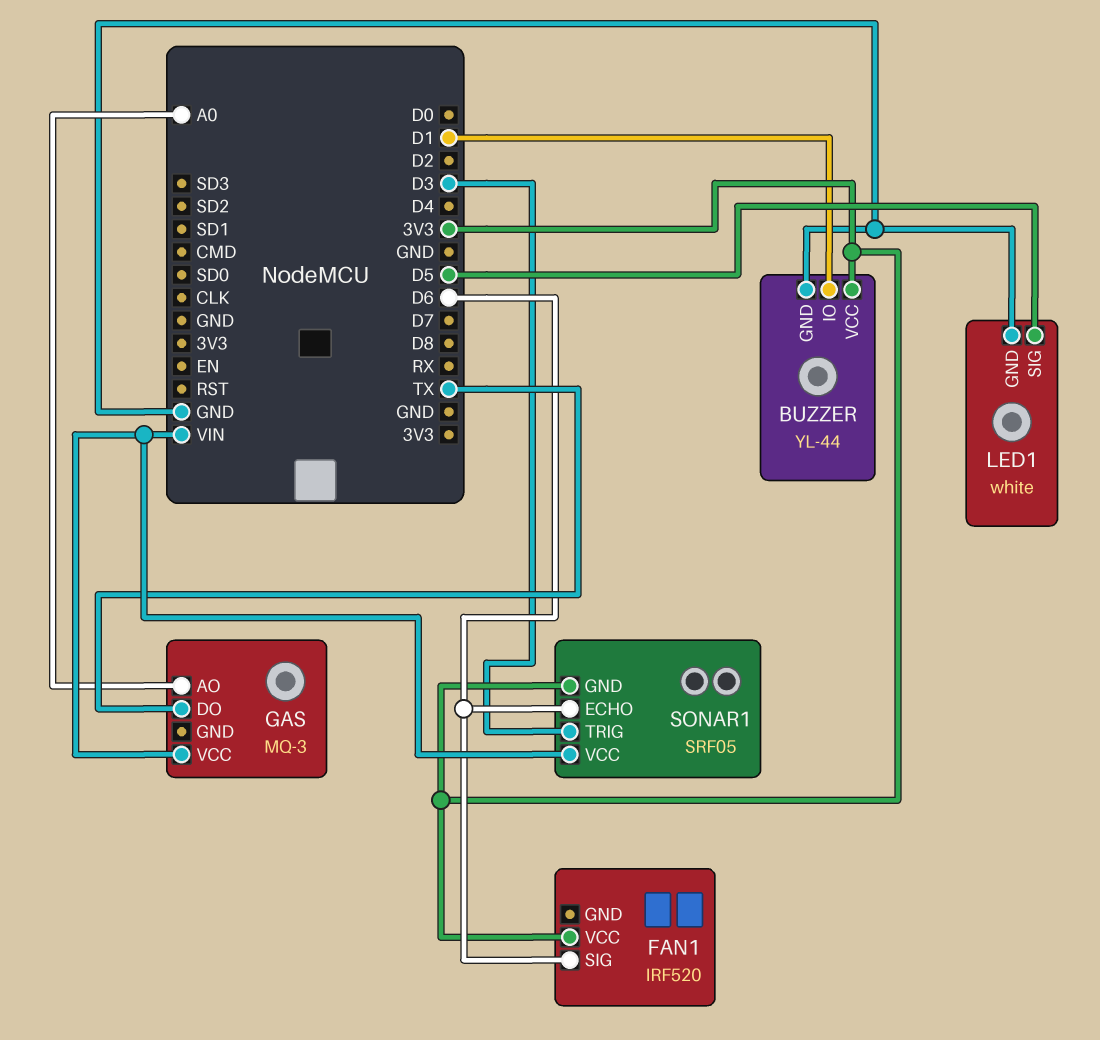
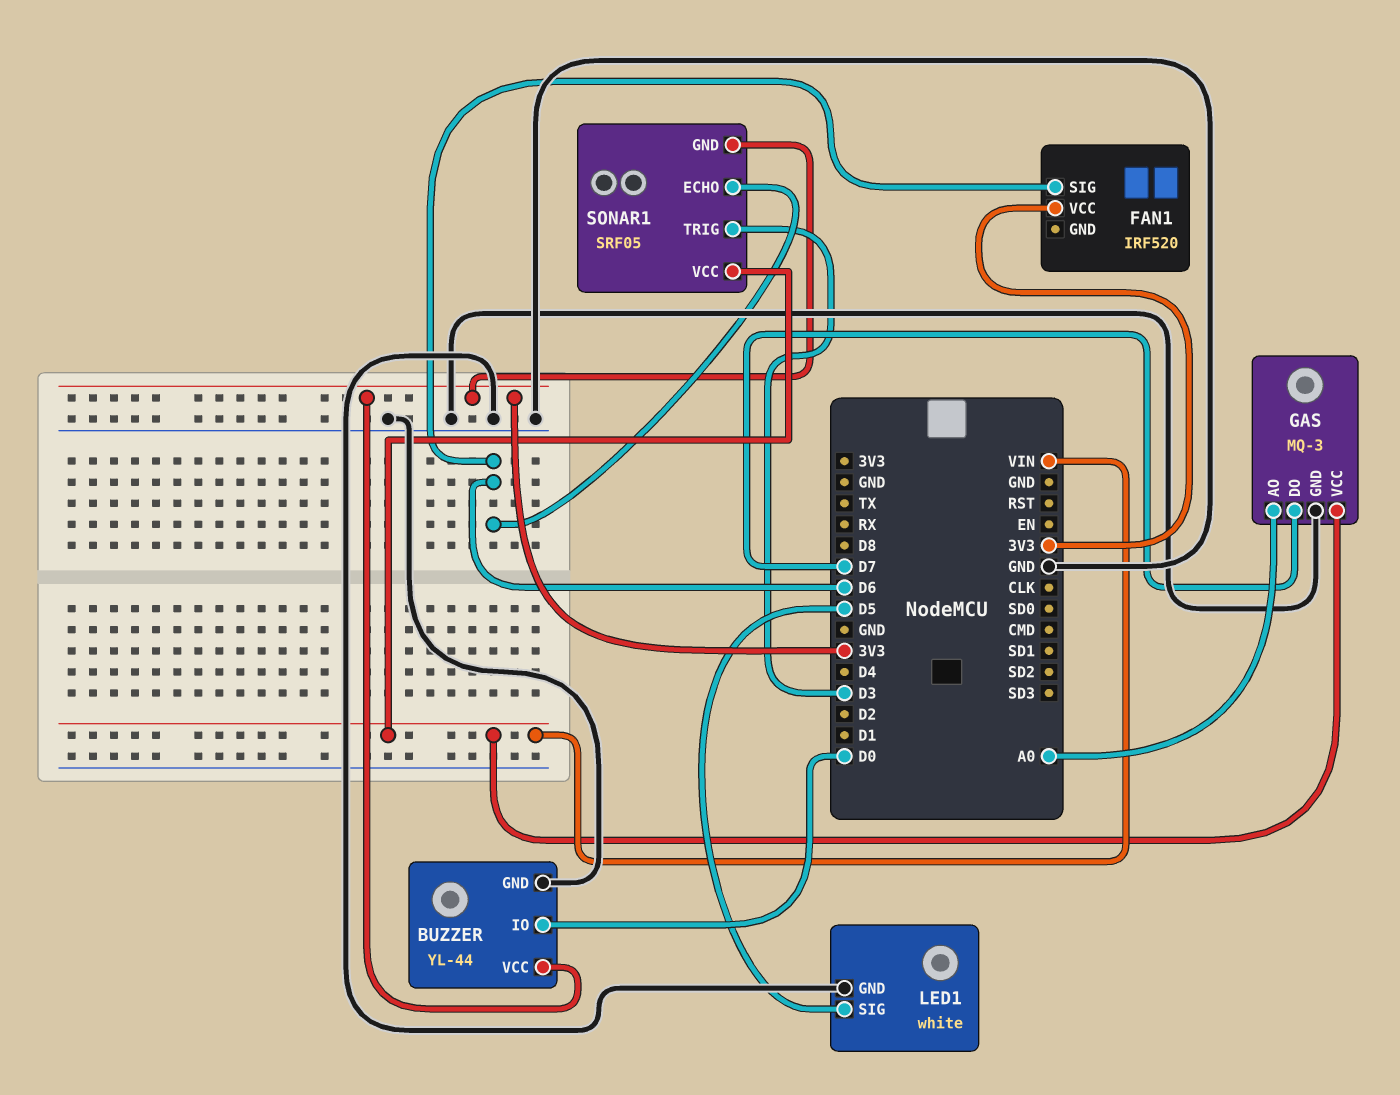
BUZZER pin IO: D1 -> D0
GAS pin DO: TX -> D7
GAS pin GND: none -> GND

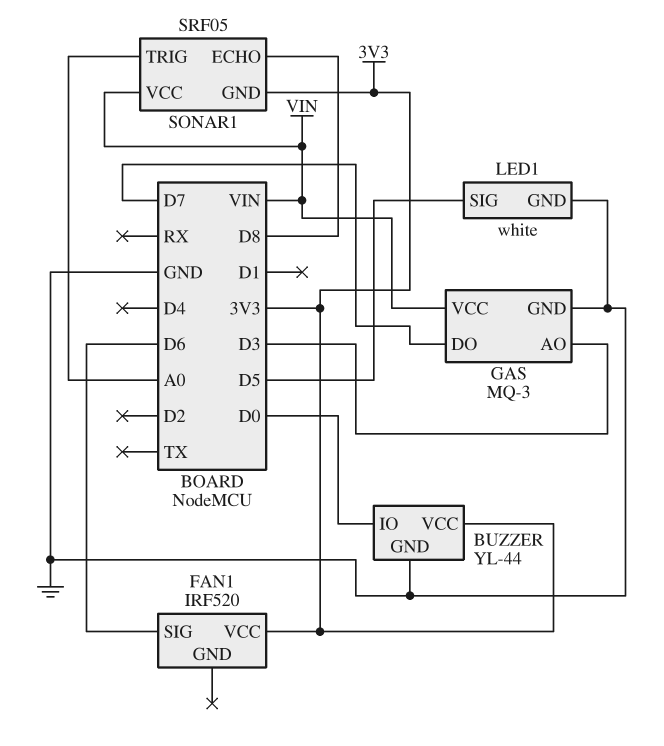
GAS pin AO: A0 -> D3
SONAR1 pin ECHO: D6 -> D8
SONAR1 pin TRIG: D3 -> A0

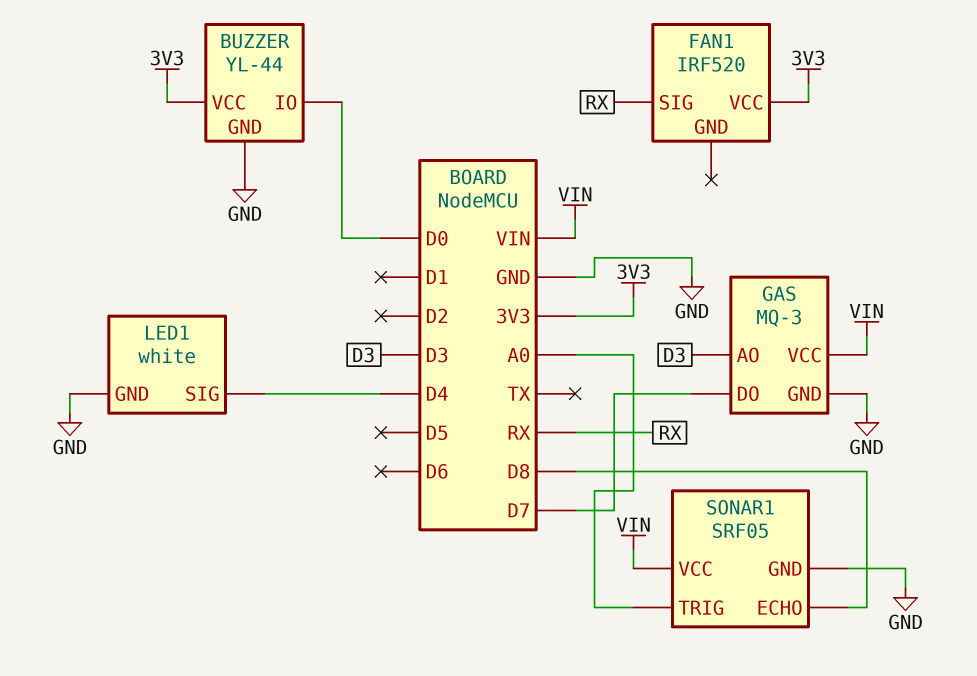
FAN1 pin SIG: D6 -> RX
LED1 pin SIG: D5 -> D4
SONAR1 pin GND: 3V3 -> GND

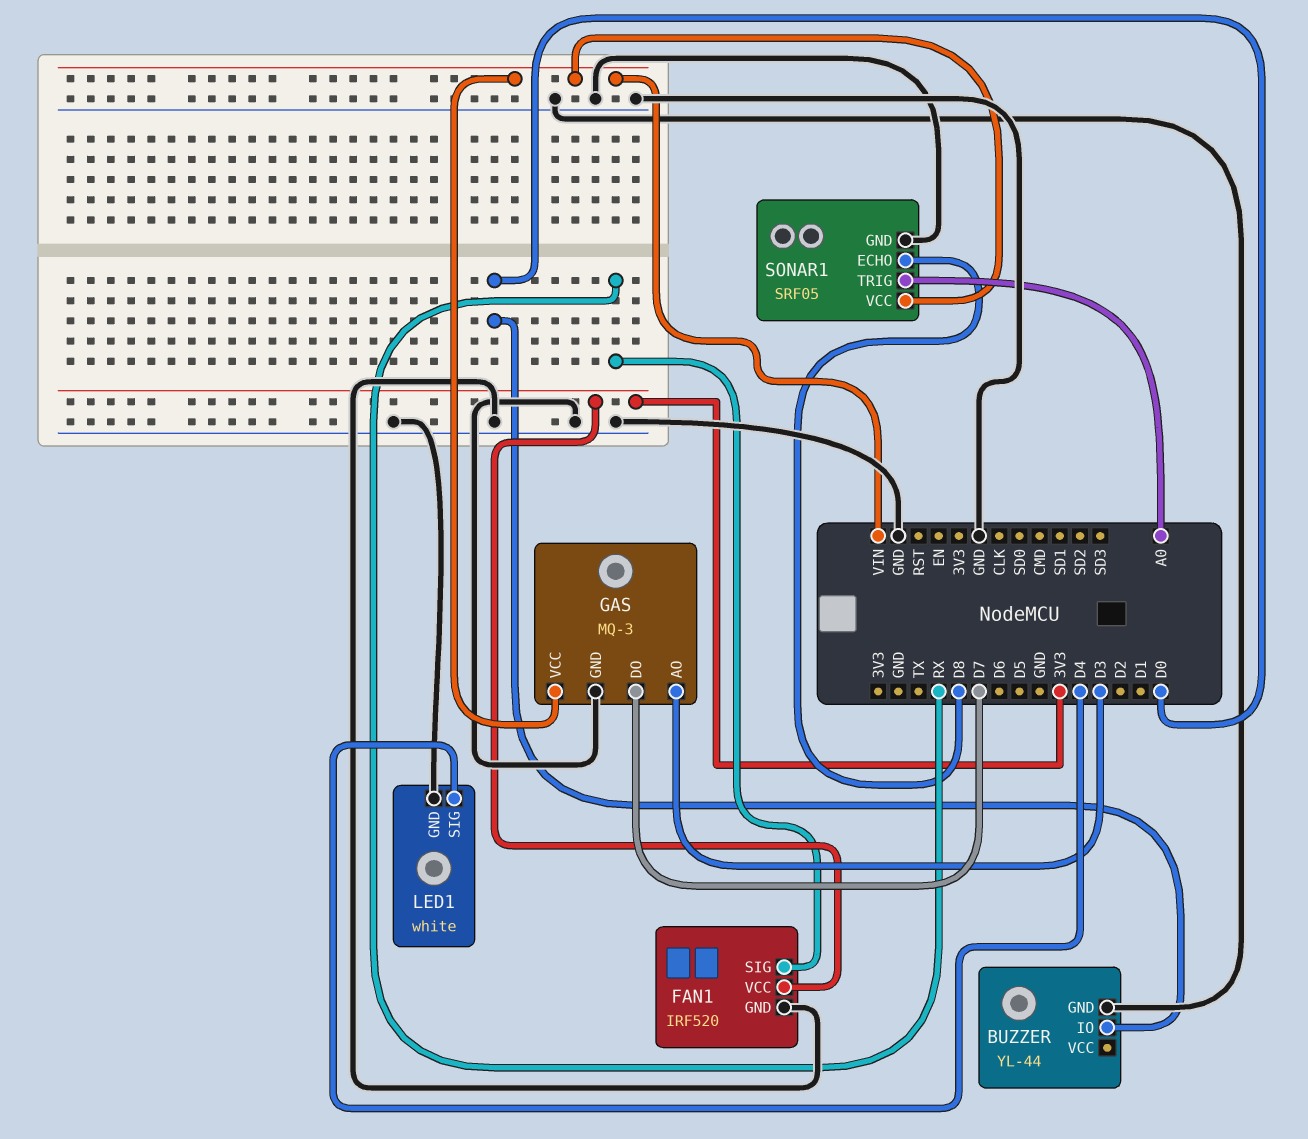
BUZZER pin VCC: 3V3 -> none
FAN1 pin GND: none -> GND

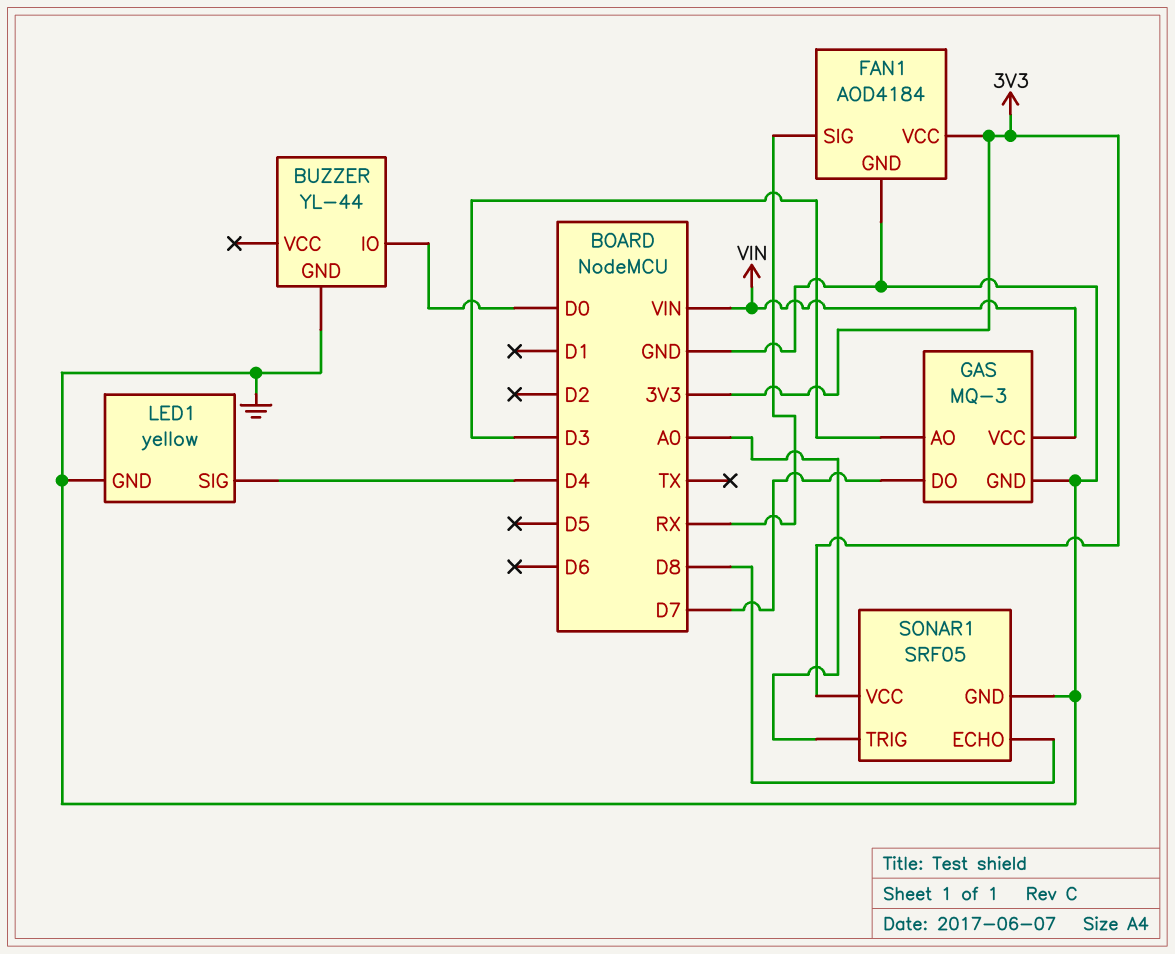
FAN1: IRF520 -> AOD4184
LED1: white -> yellow
SONAR1 pin VCC: VIN -> 3V3

